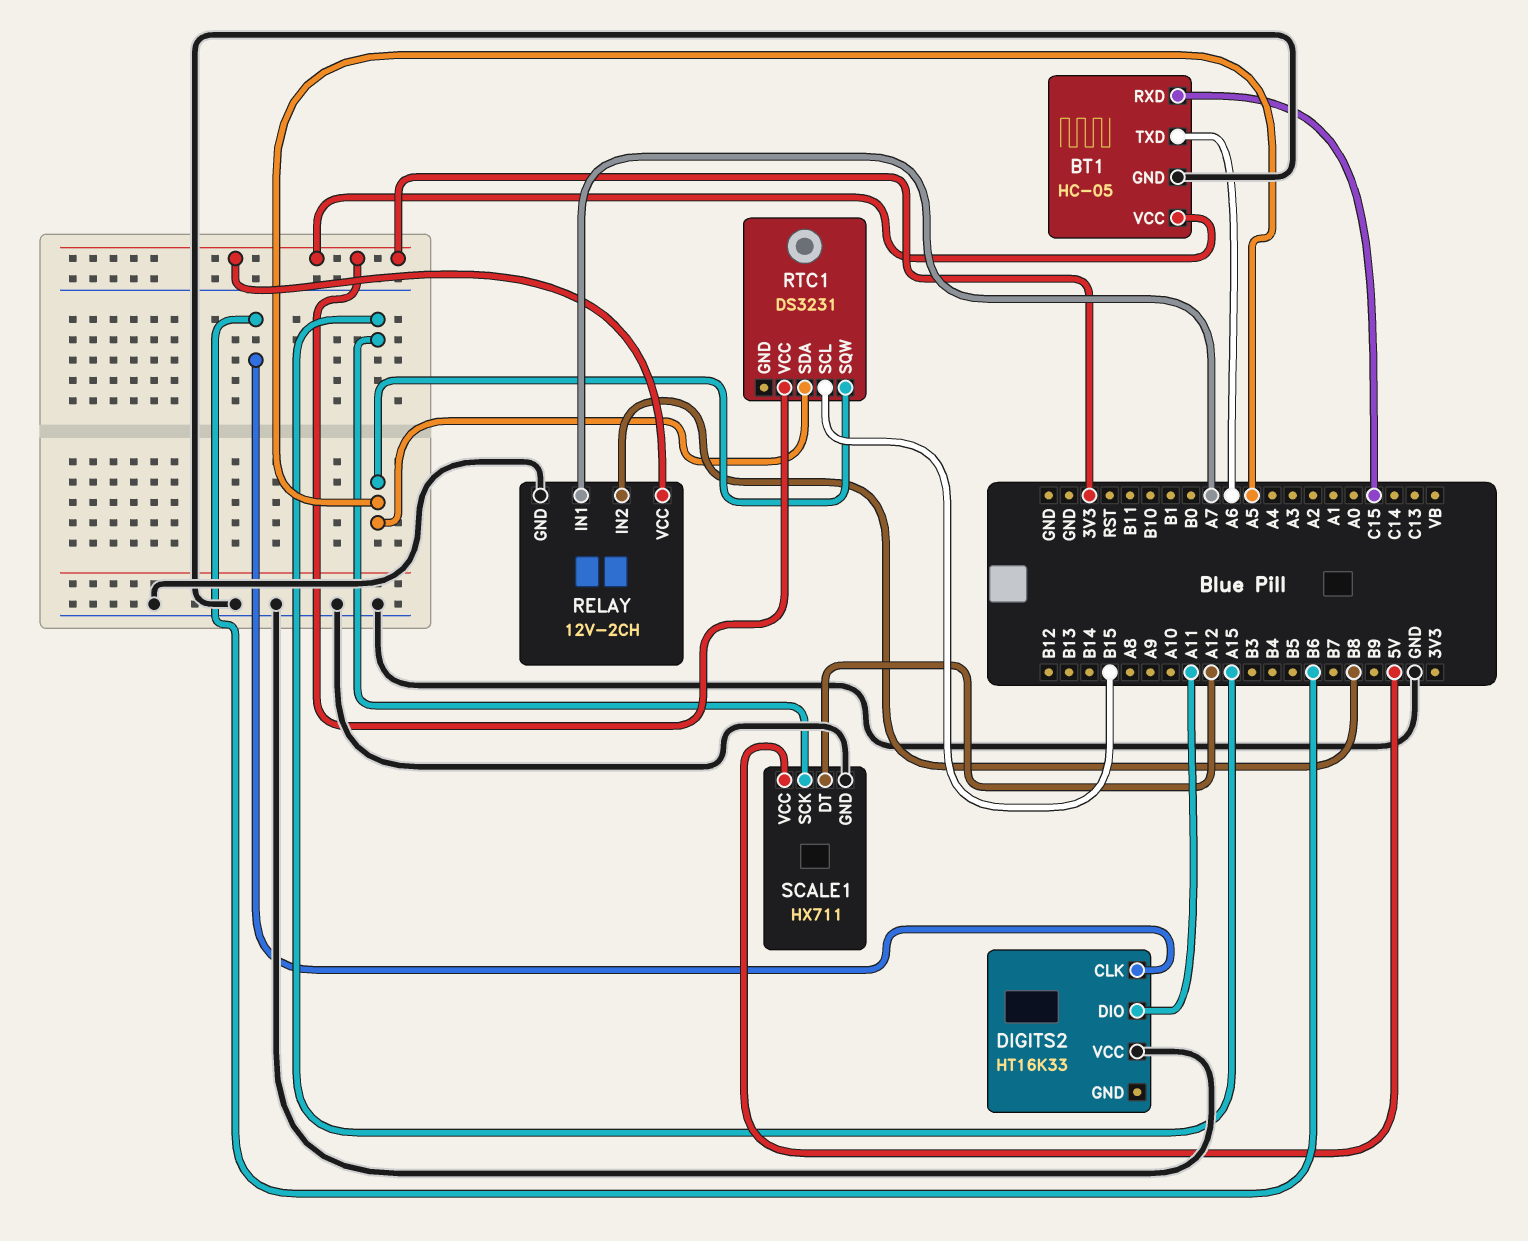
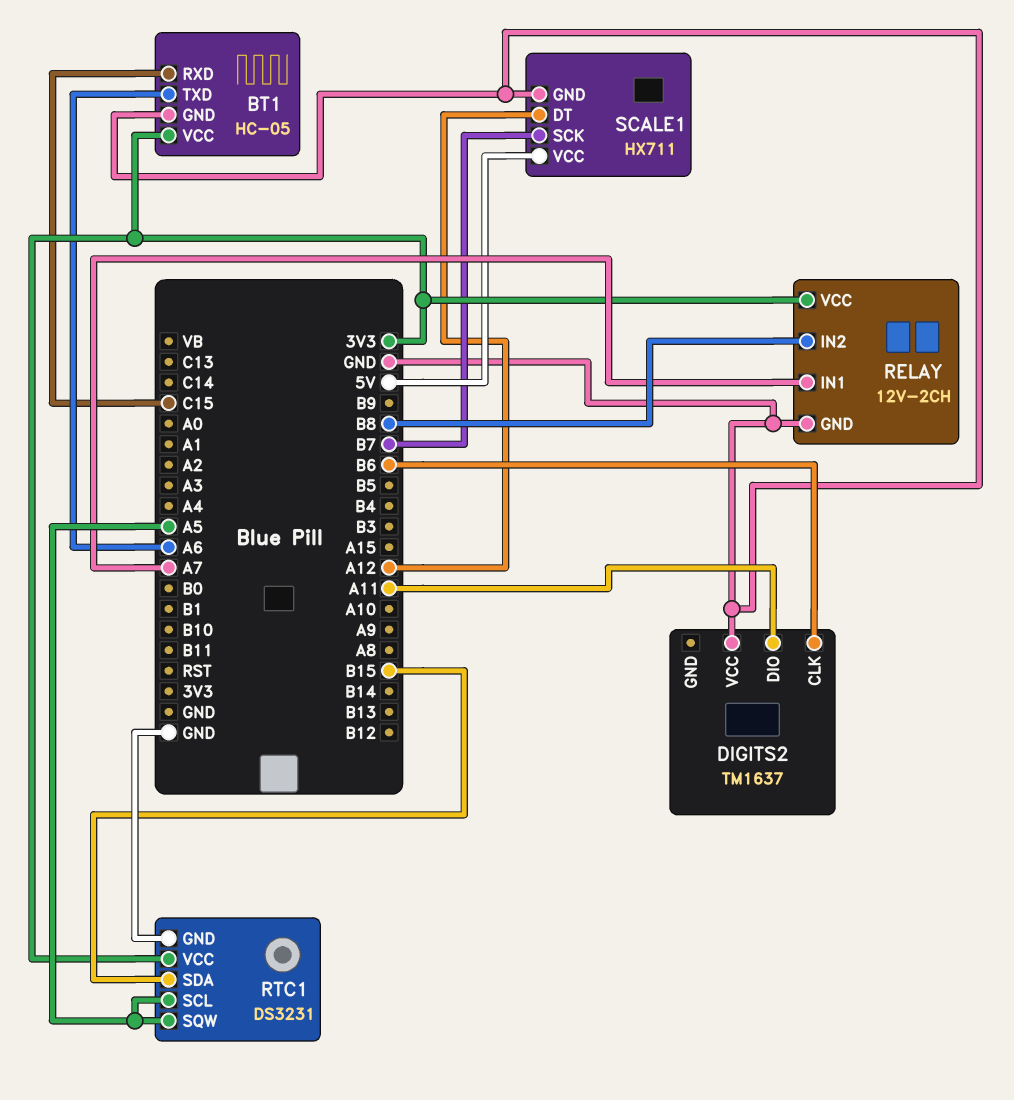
DIGITS2: HT16K33 -> TM1637
RTC1 pin GND: none -> GND
RTC1 pin SCL: B15 -> A5
RTC1 pin SDA: A5 -> B15
SCALE1 pin SCK: A15 -> B7

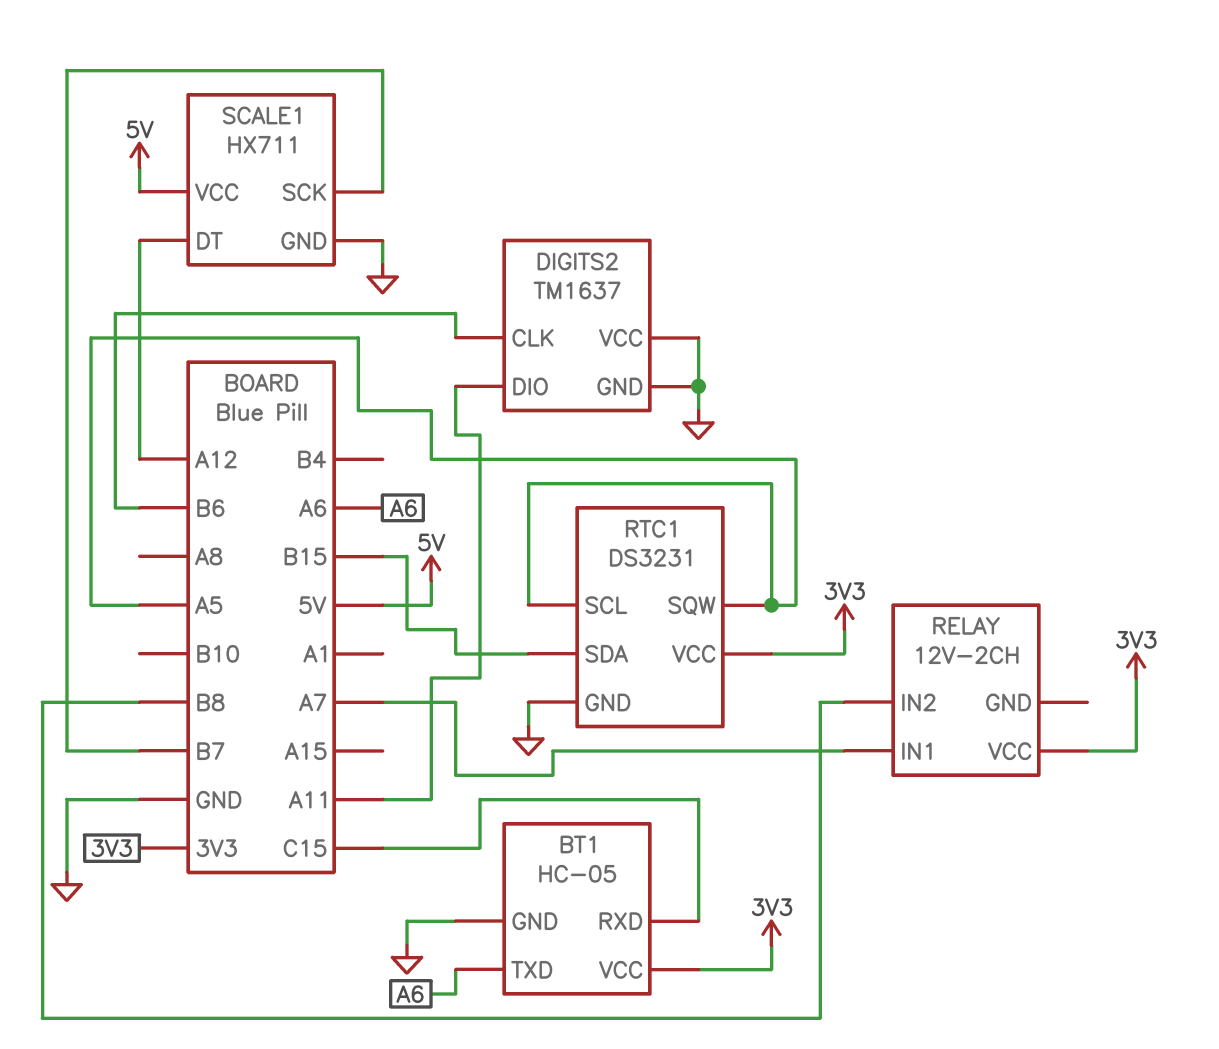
DIGITS2 pin GND: none -> GND
RELAY pin GND: GND -> none

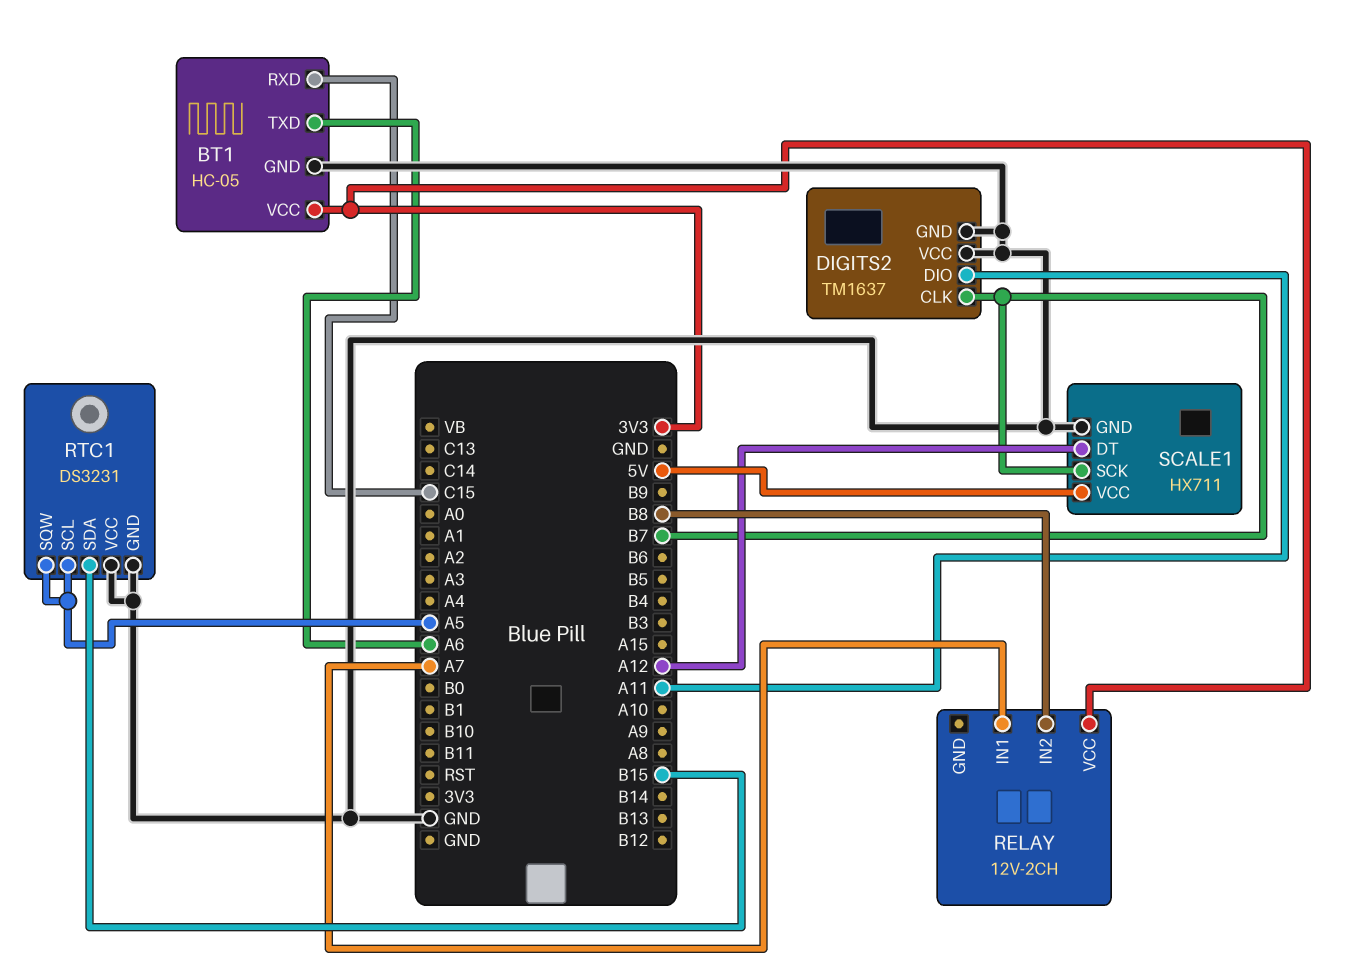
DIGITS2 pin CLK: B6 -> B7
RTC1 pin VCC: 3V3 -> GND

